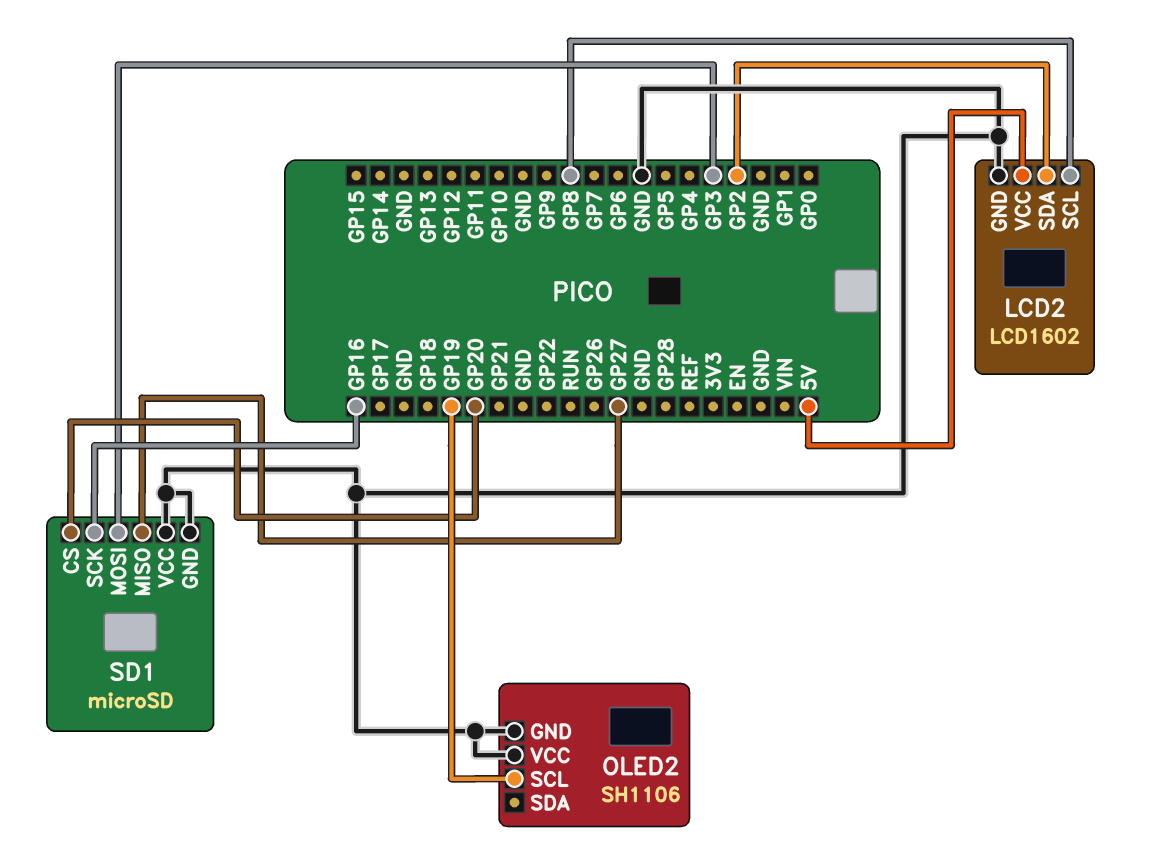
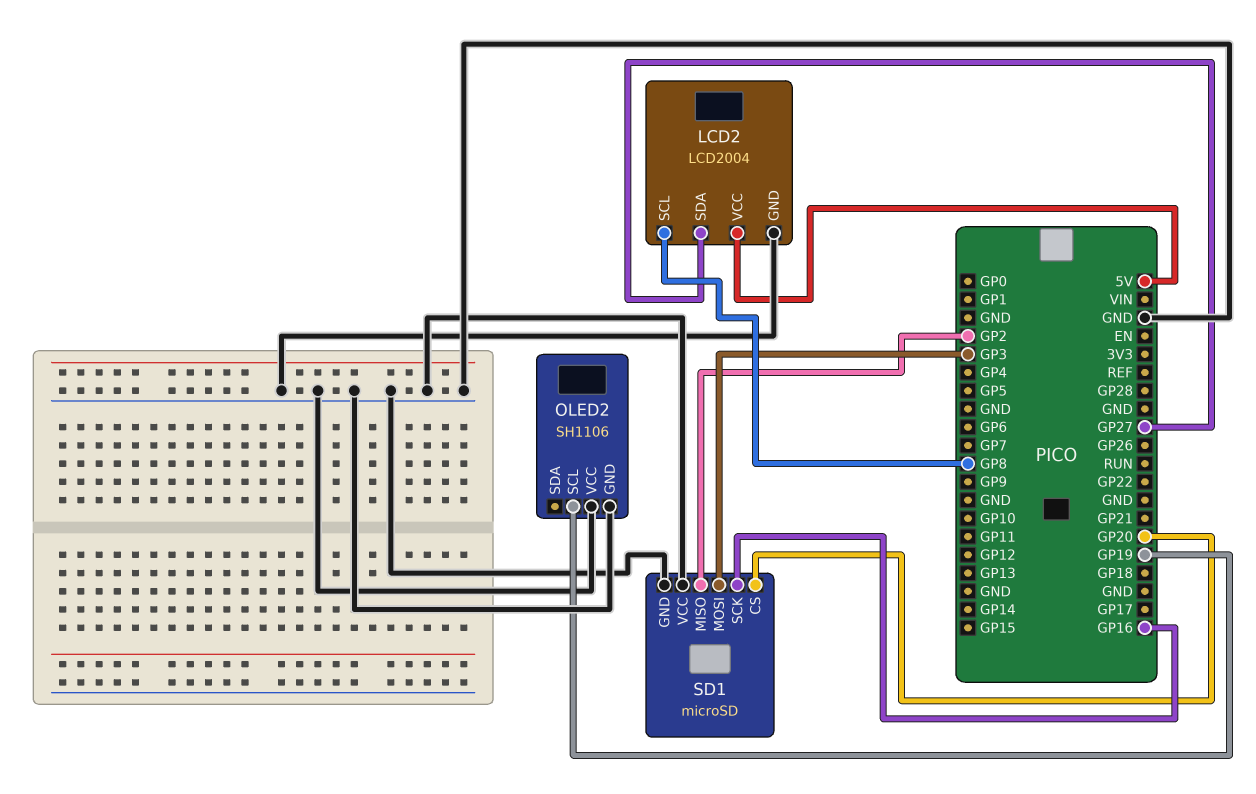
LCD2: LCD1602 -> LCD2004
LCD2 pin SDA: GP2 -> GP27
SD1 pin MISO: GP27 -> GP2

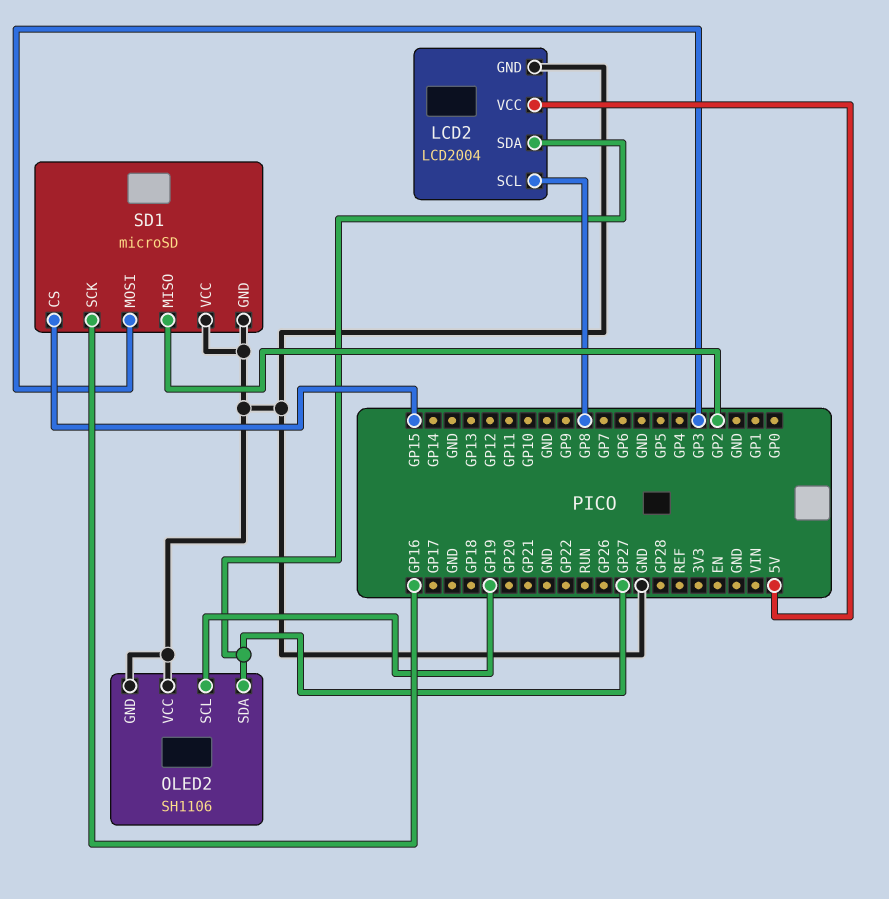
OLED2 pin SDA: none -> GP27
SD1 pin CS: GP20 -> GP15

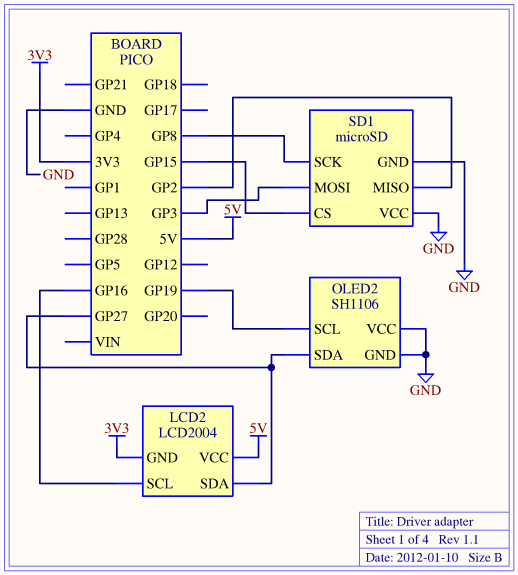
LCD2 pin GND: GND -> 3V3
LCD2 pin SCL: GP8 -> GP16
SD1 pin SCK: GP16 -> GP8

